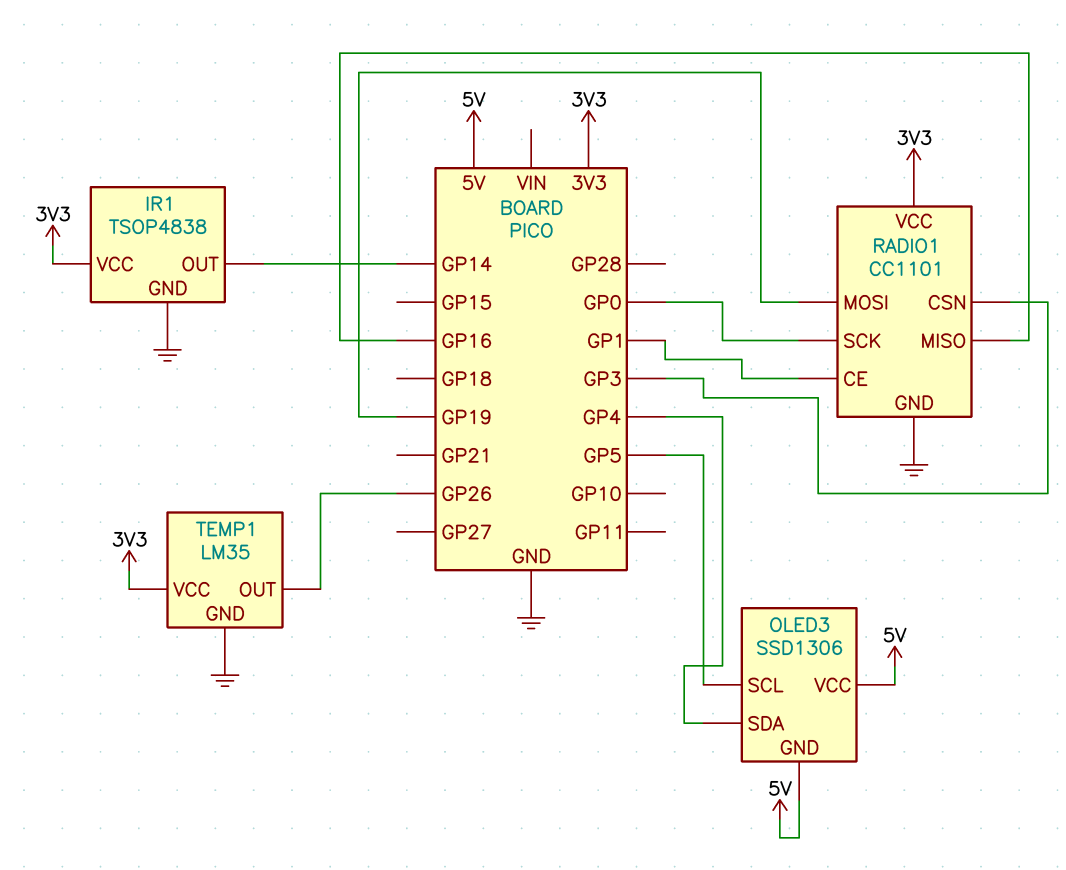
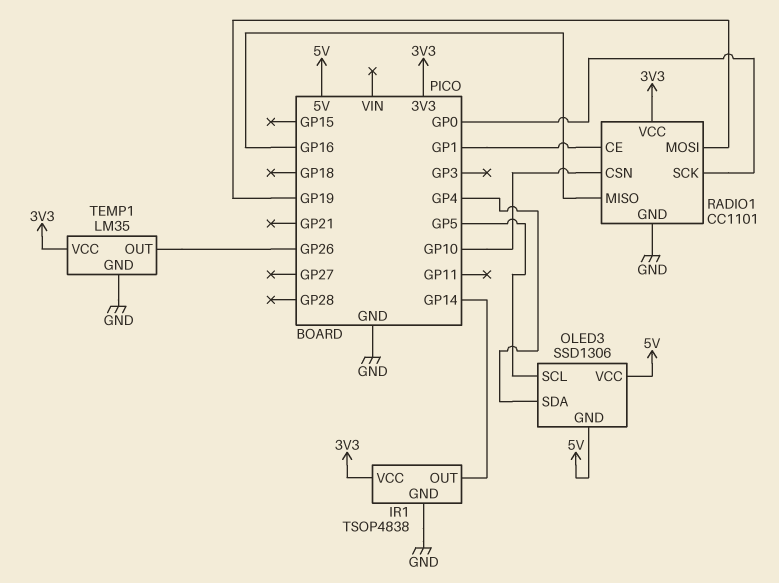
RADIO1 pin CSN: GP3 -> GP10

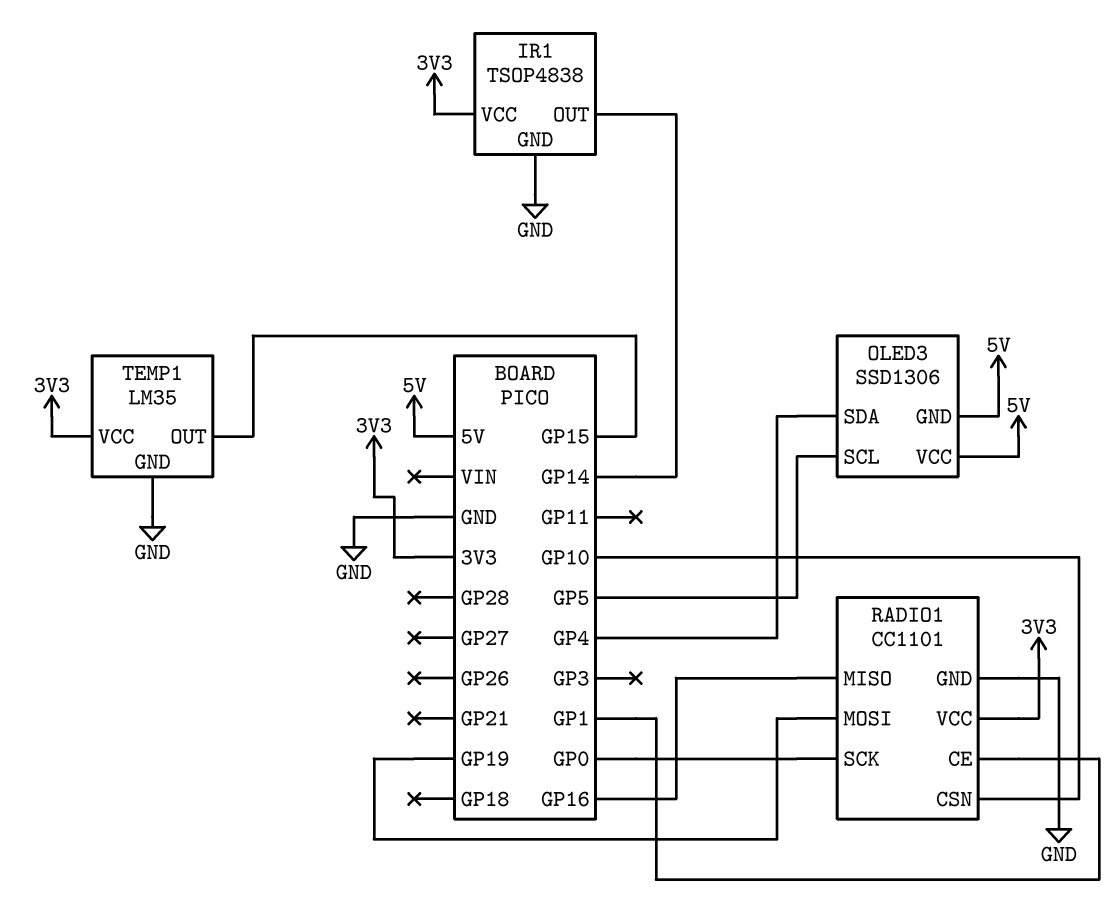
TEMP1 pin OUT: GP26 -> GP15

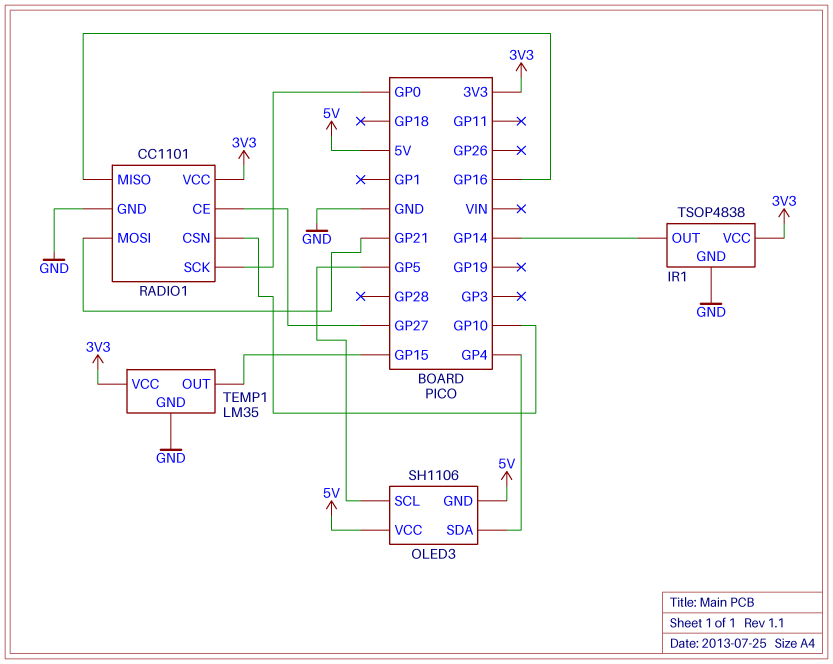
OLED3: SSD1306 -> SH1106
RADIO1 pin CE: GP1 -> GP27
RADIO1 pin MOSI: GP19 -> GP21

